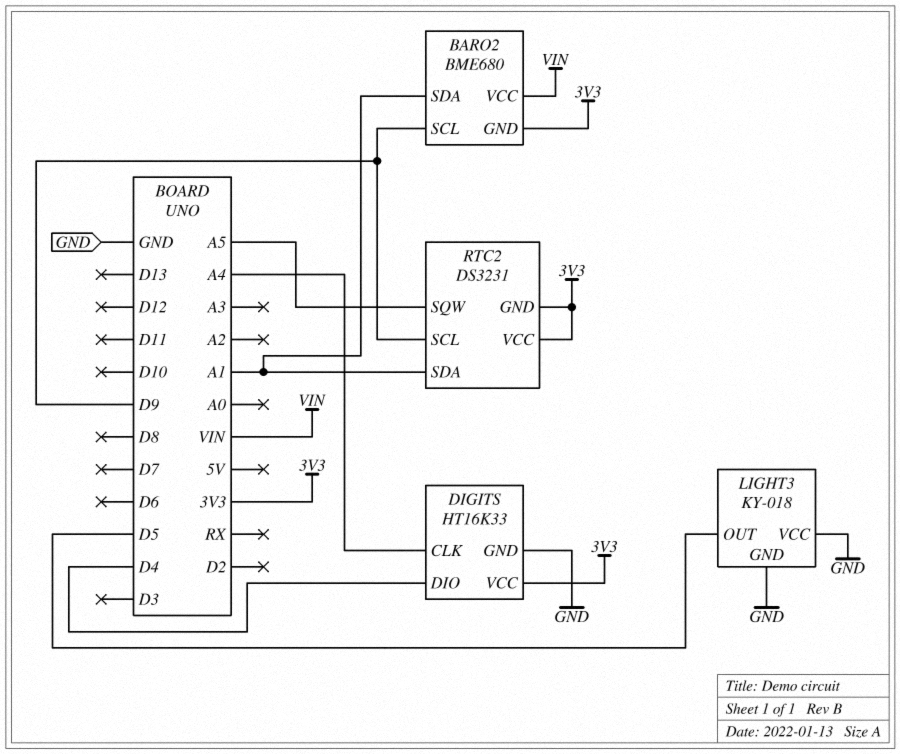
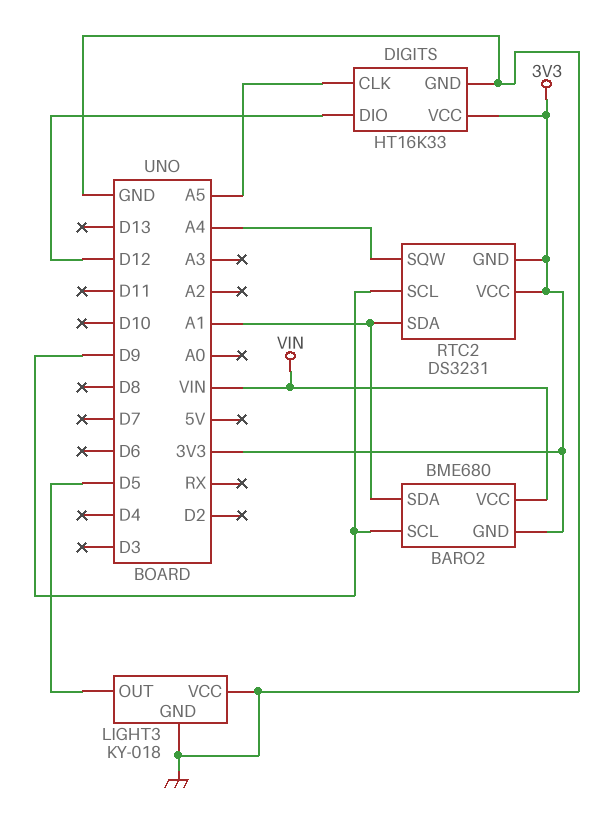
DIGITS pin CLK: A4 -> A5
DIGITS pin DIO: D4 -> D12
RTC2 pin SQW: A5 -> A4

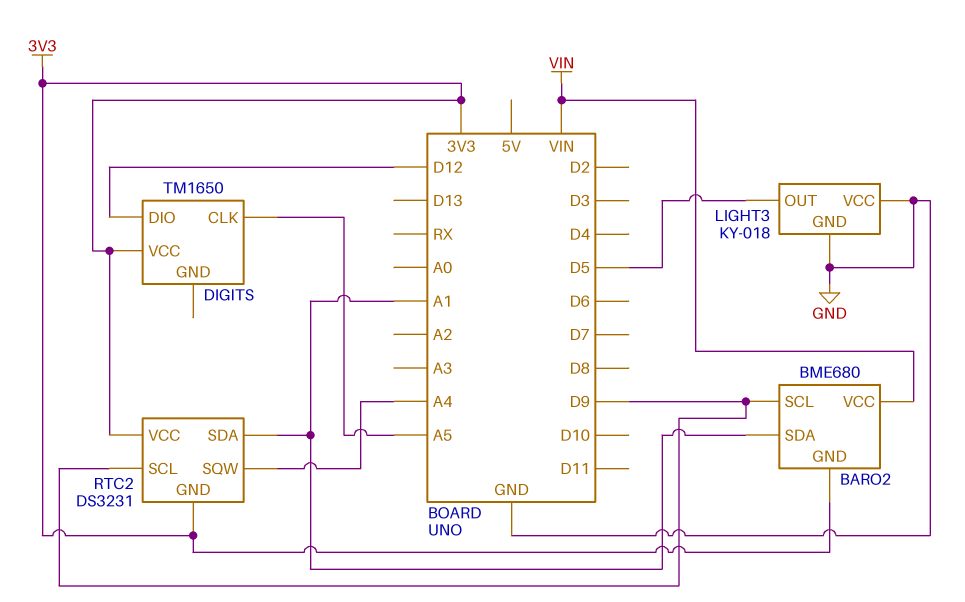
DIGITS: HT16K33 -> TM1650
DIGITS pin GND: GND -> none

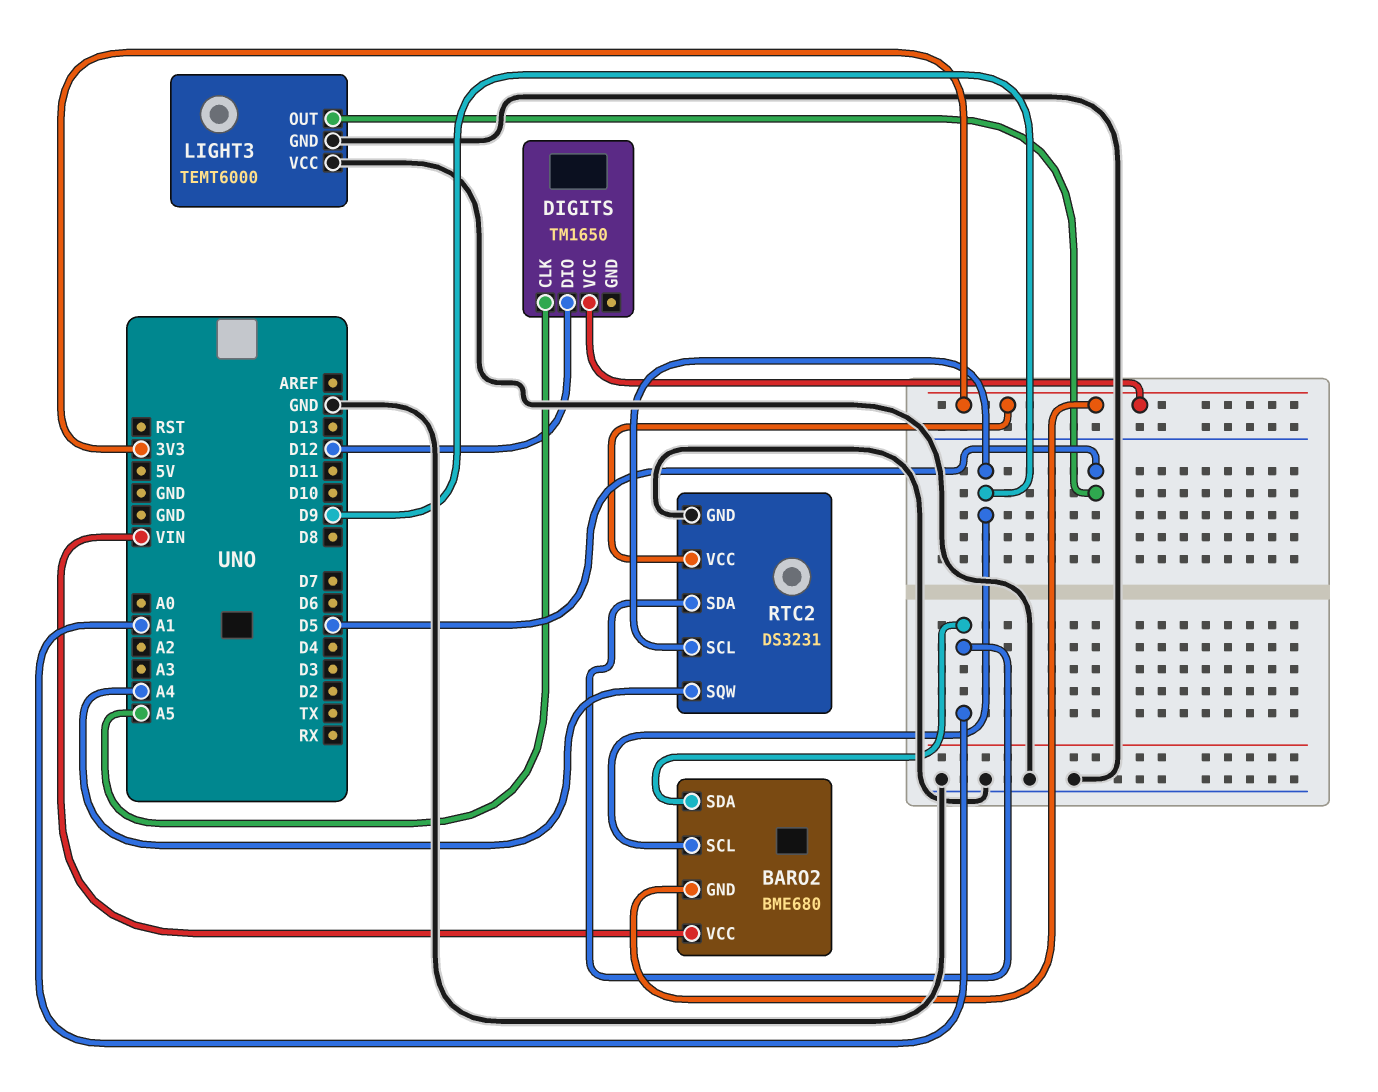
LIGHT3: KY-018 -> TEMT6000
RTC2 pin GND: 3V3 -> GND

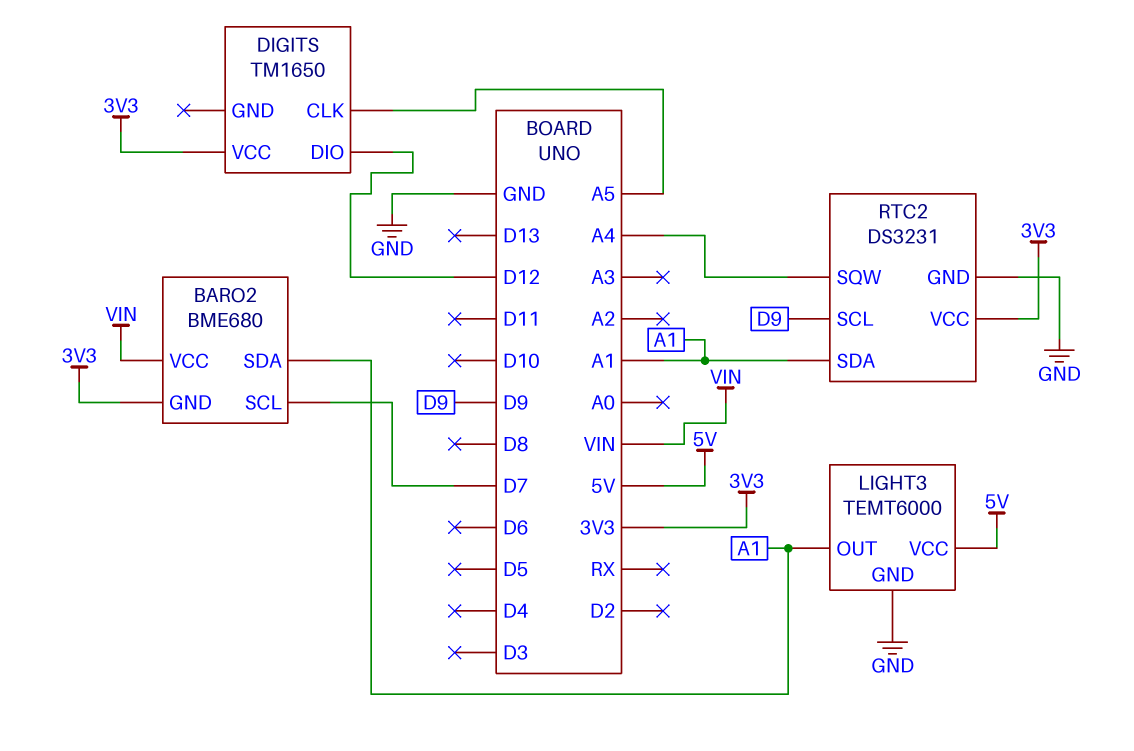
BARO2 pin SCL: D9 -> D7
LIGHT3 pin OUT: D5 -> A1
LIGHT3 pin VCC: GND -> 5V

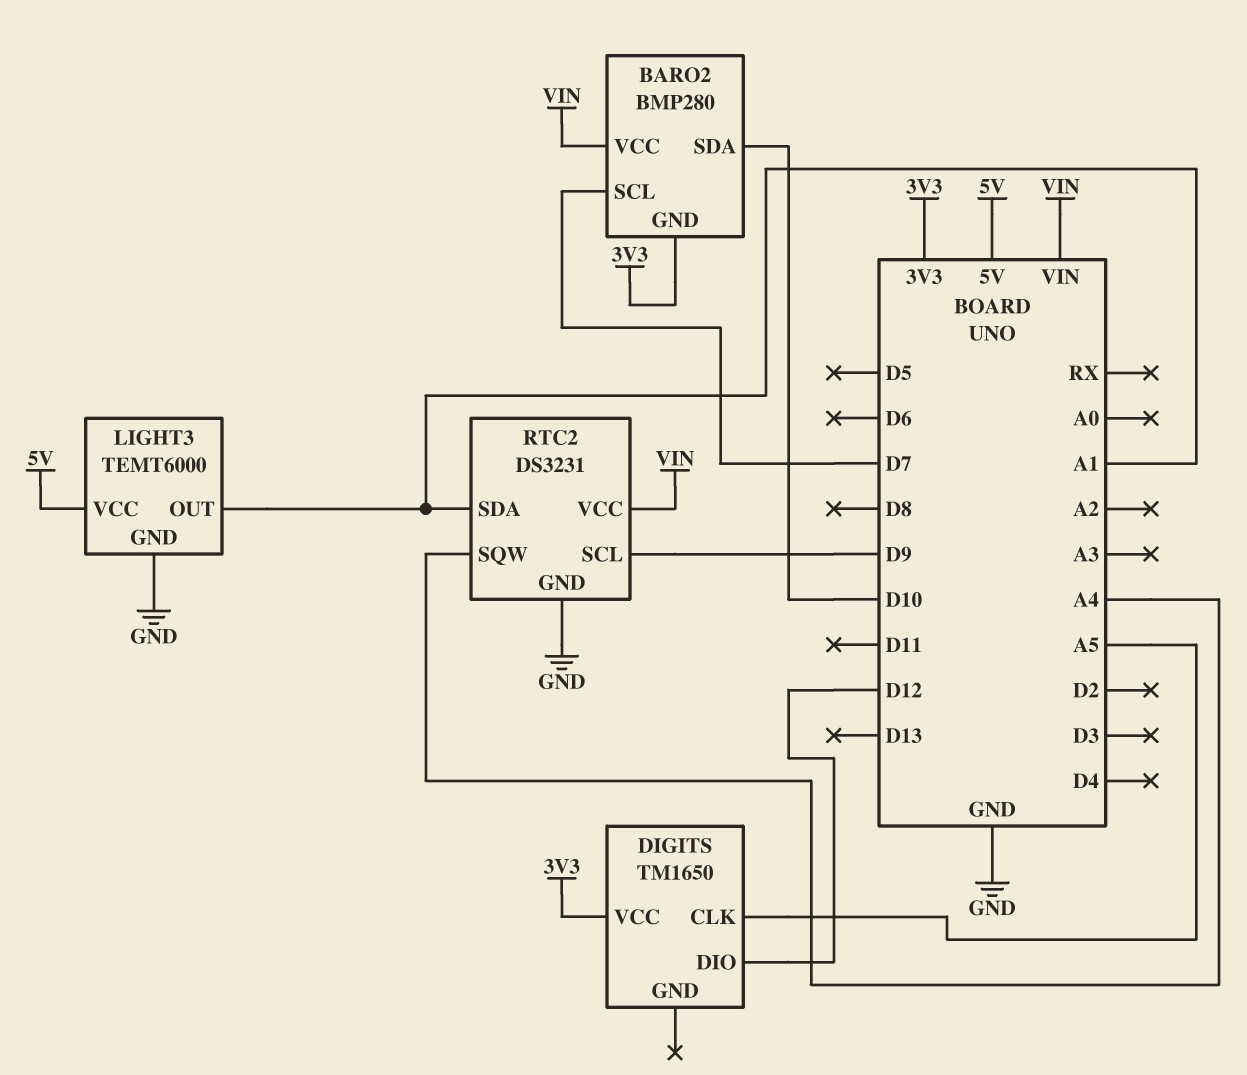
BARO2: BME680 -> BMP280
BARO2 pin SDA: A1 -> D10
RTC2 pin VCC: 3V3 -> VIN

